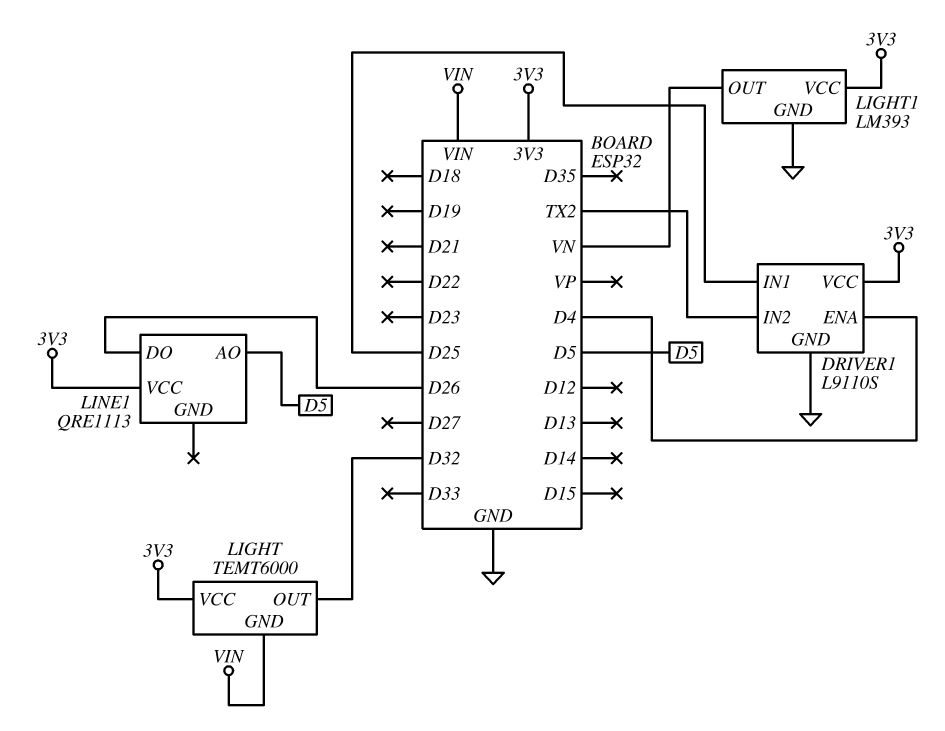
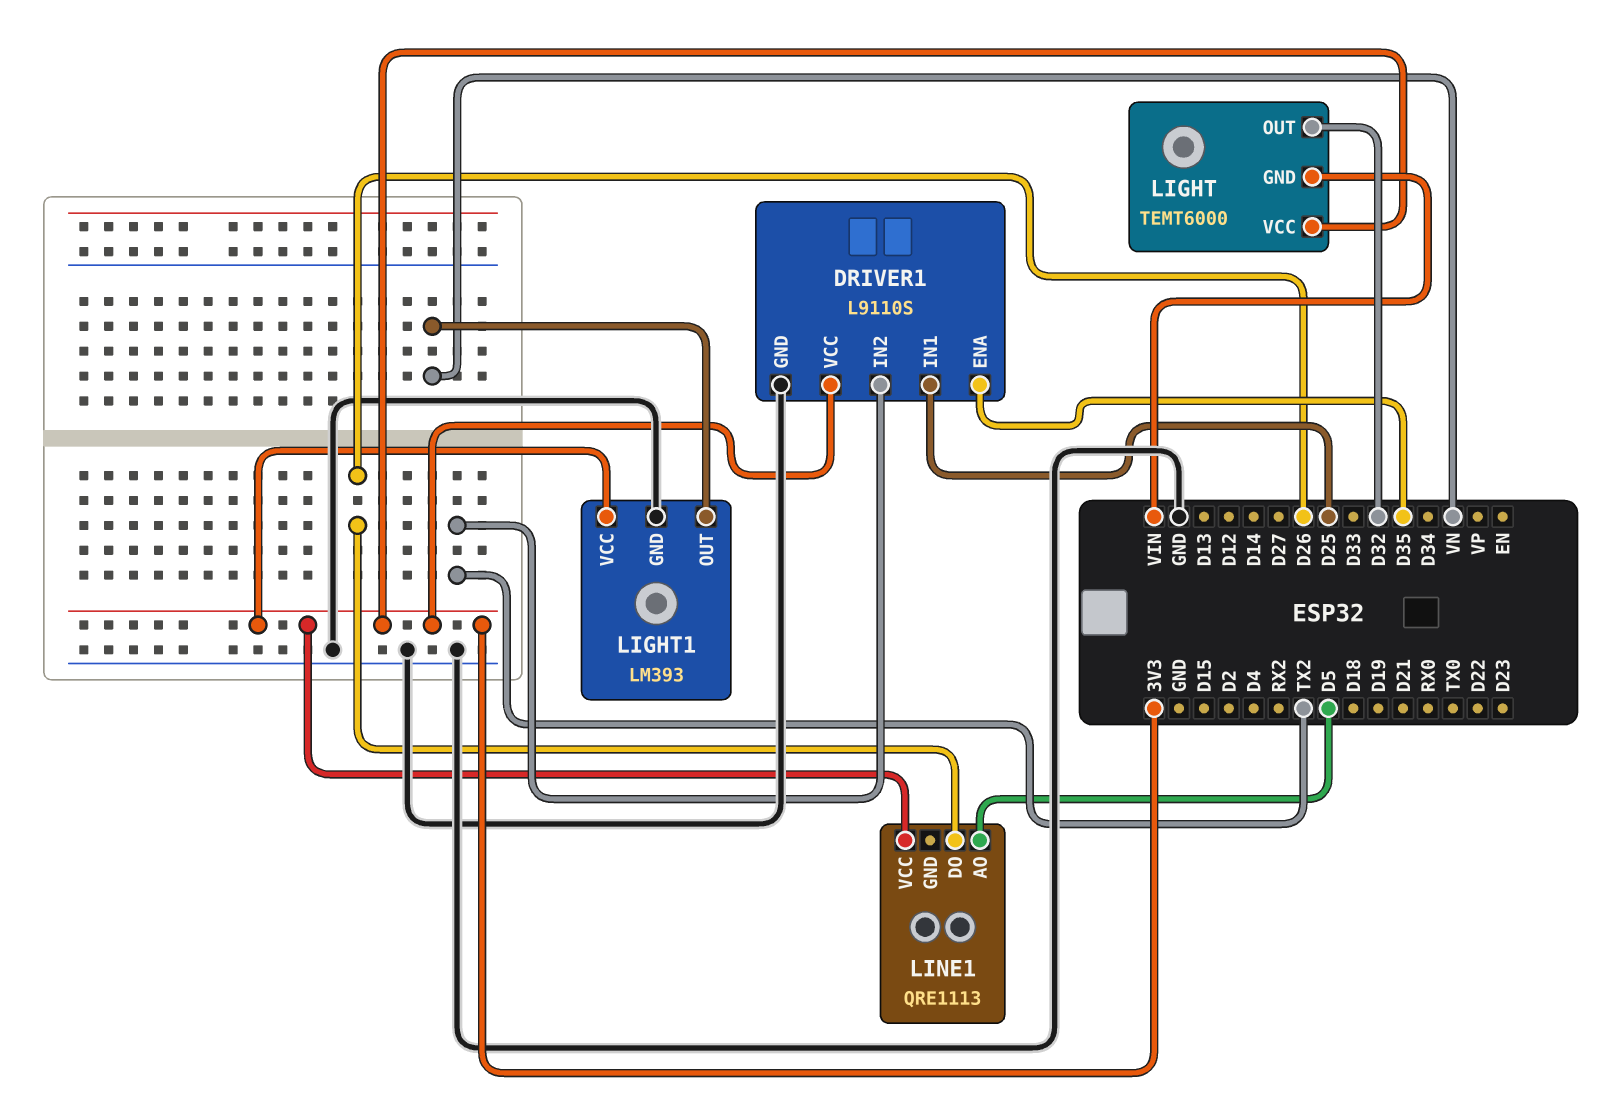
DRIVER1 pin ENA: D4 -> D35

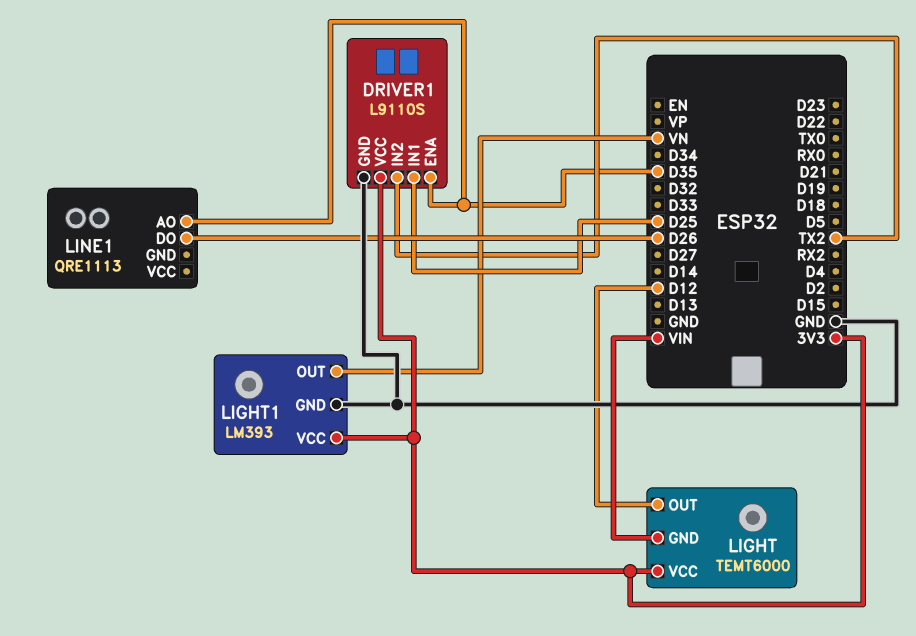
LIGHT pin OUT: D32 -> D12
LINE1 pin AO: D5 -> D35
LINE1 pin VCC: 3V3 -> none

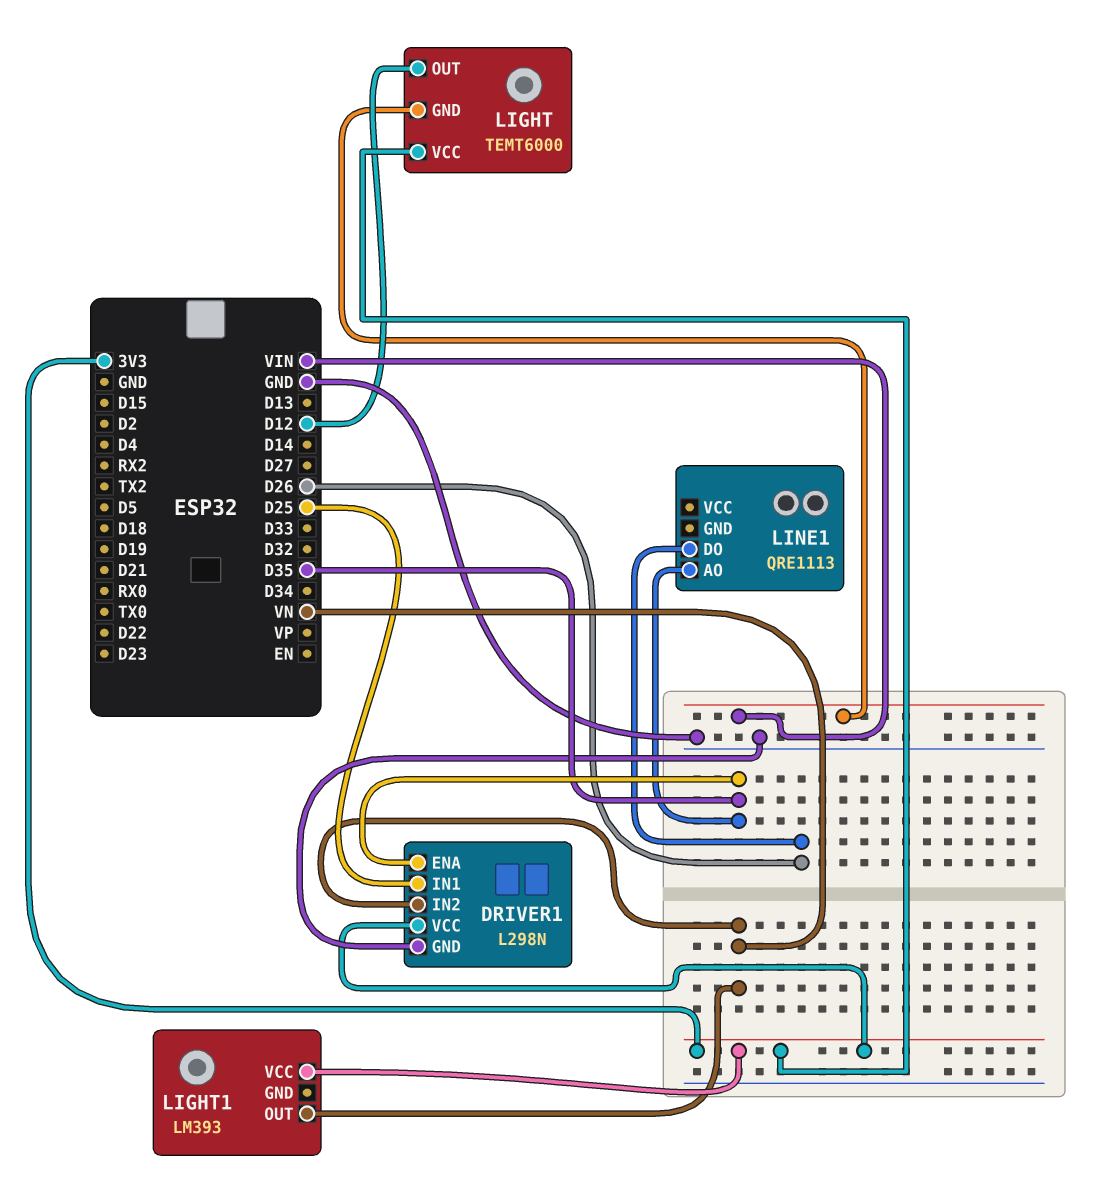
DRIVER1: L9110S -> L298N
DRIVER1 pin IN2: TX2 -> VN
LIGHT1 pin GND: GND -> none

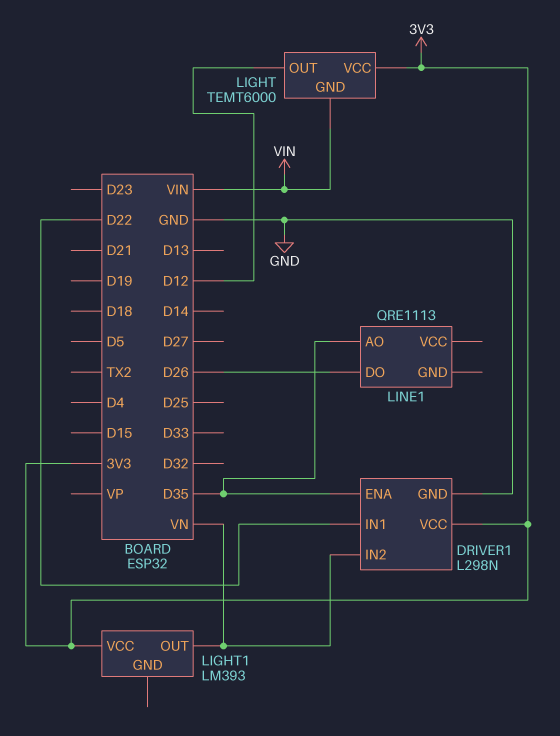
DRIVER1 pin IN1: D25 -> D22

